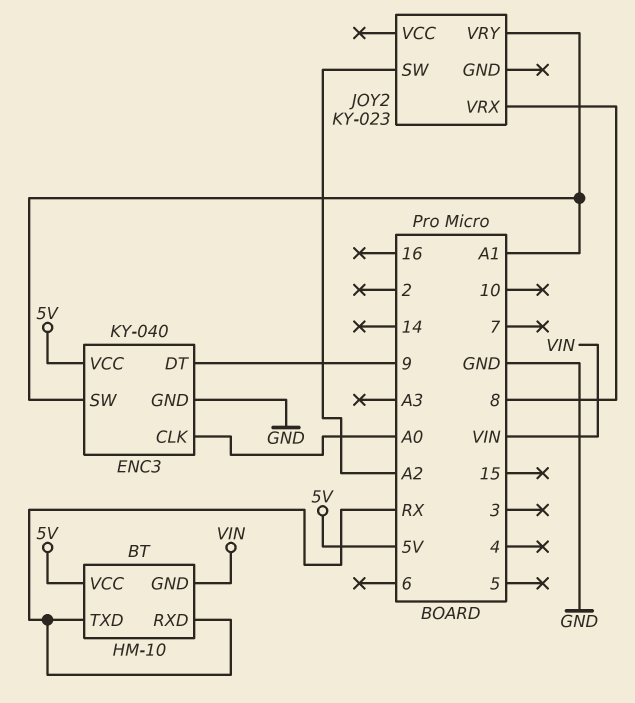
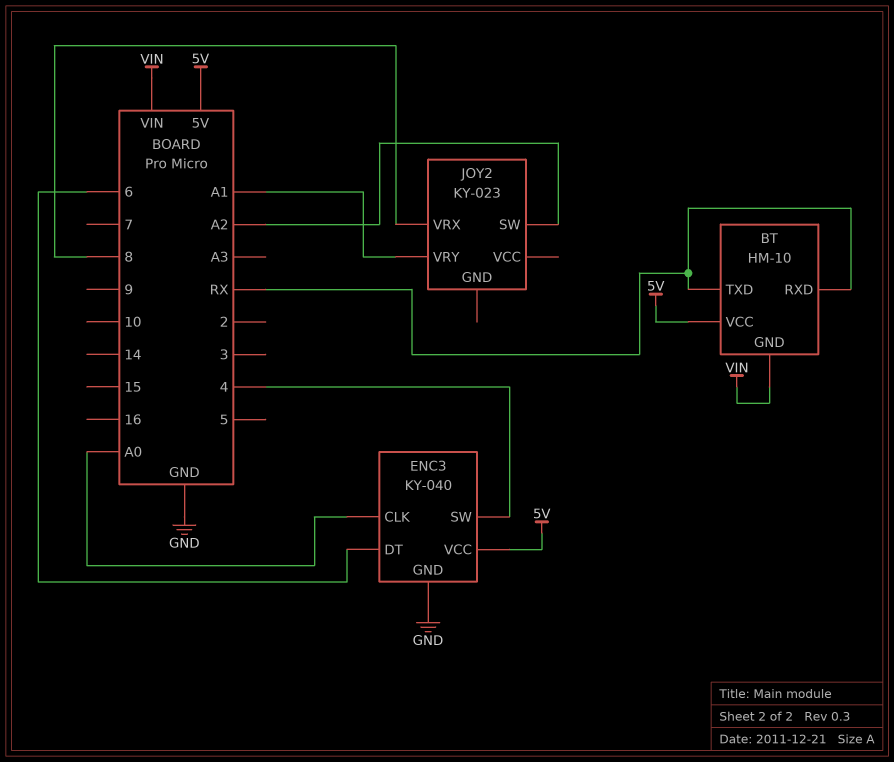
ENC3 pin DT: 9 -> 6
ENC3 pin SW: A1 -> 4

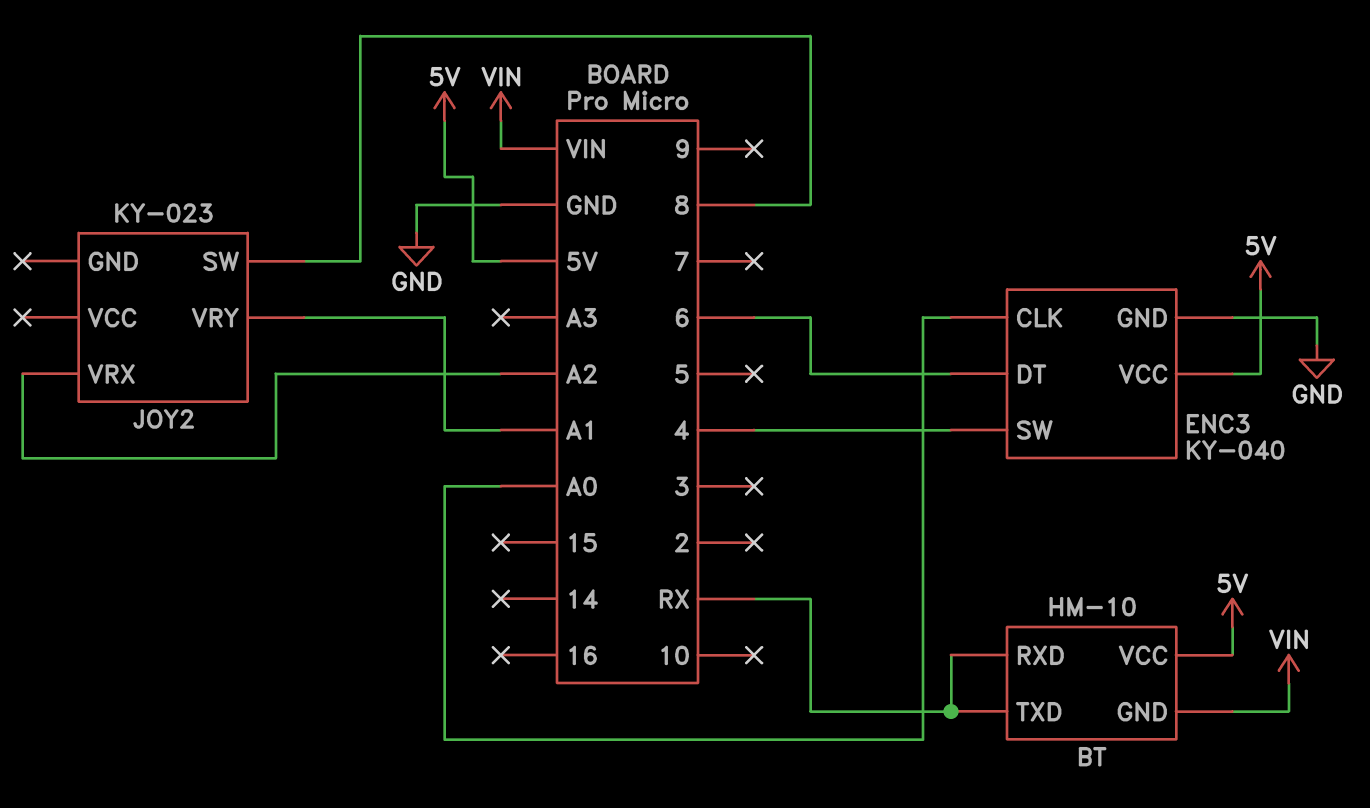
JOY2 pin SW: A2 -> 8
JOY2 pin VRX: 8 -> A2

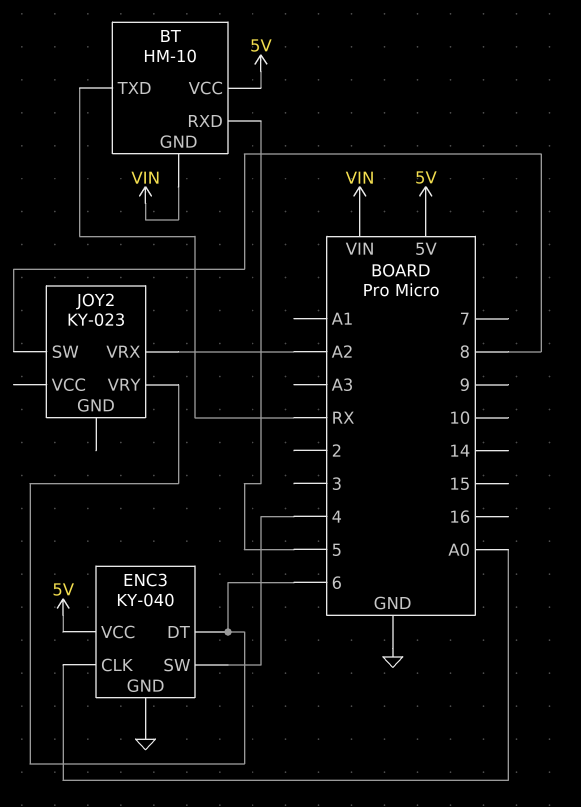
BT pin RXD: RX -> 5
JOY2 pin VRY: A1 -> 6

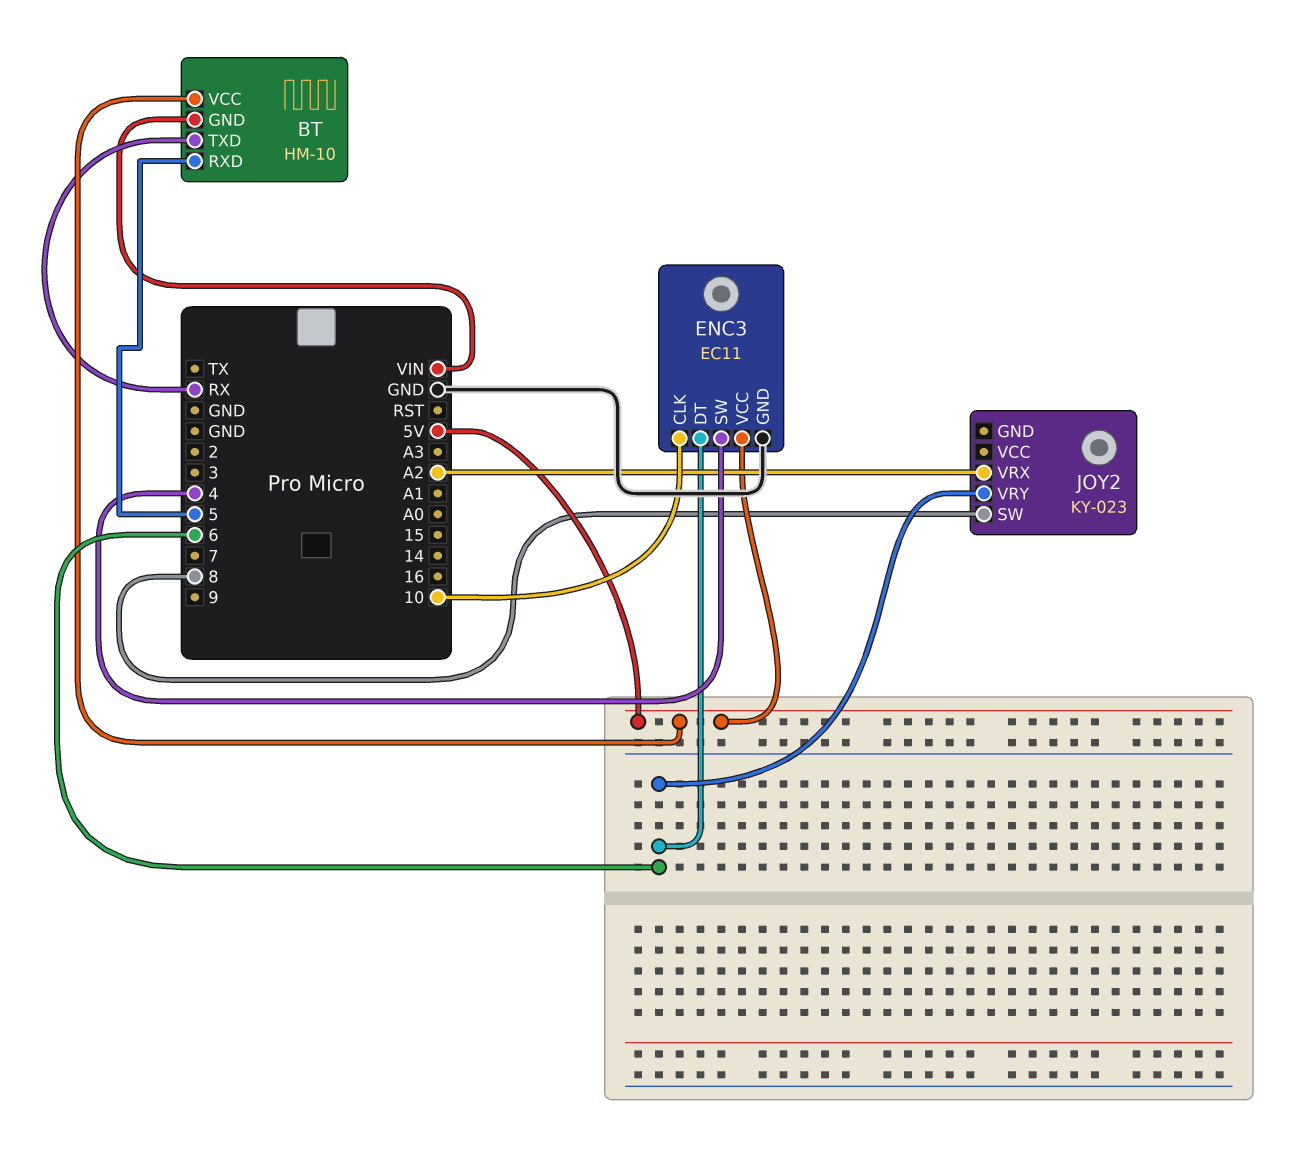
ENC3: KY-040 -> EC11
ENC3 pin CLK: A0 -> 10

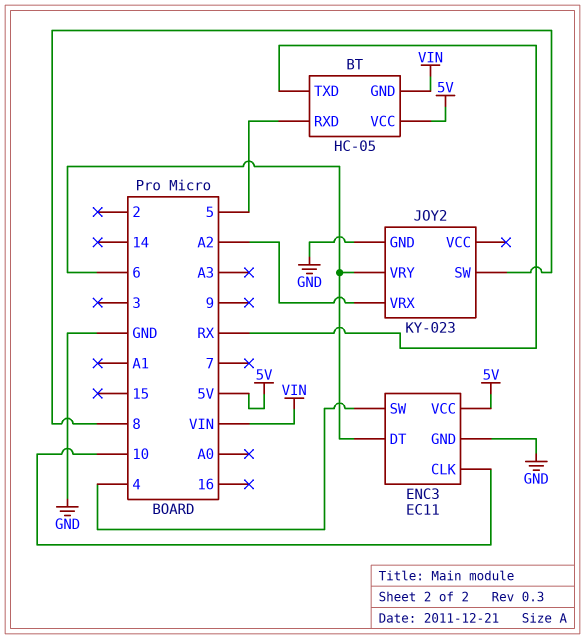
BT: HM-10 -> HC-05
JOY2 pin GND: none -> GND

